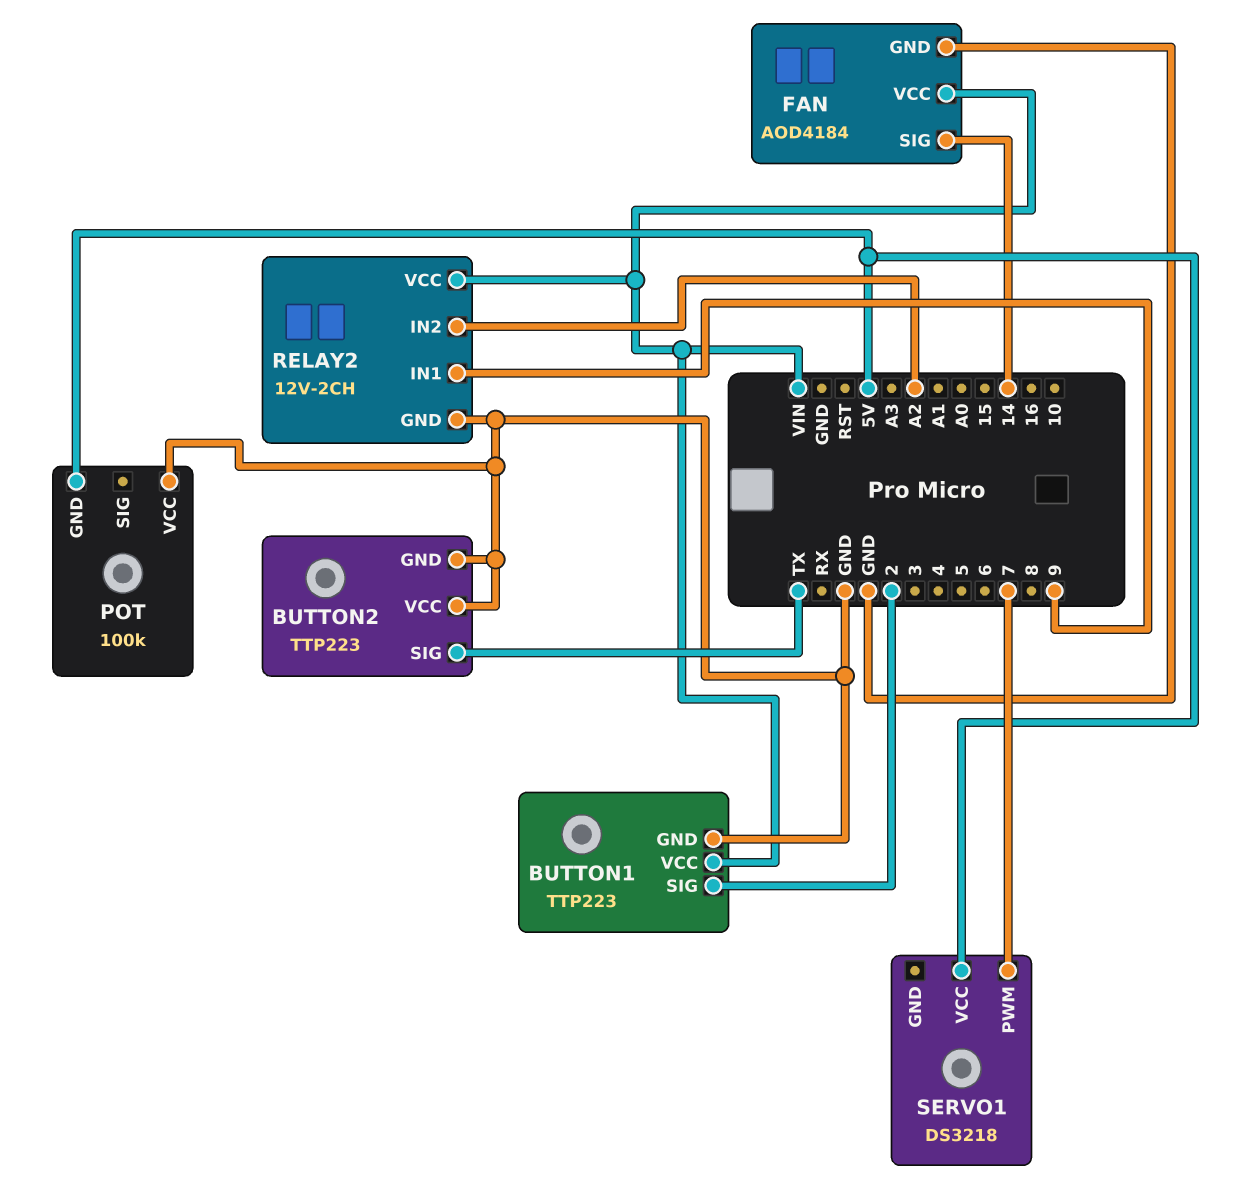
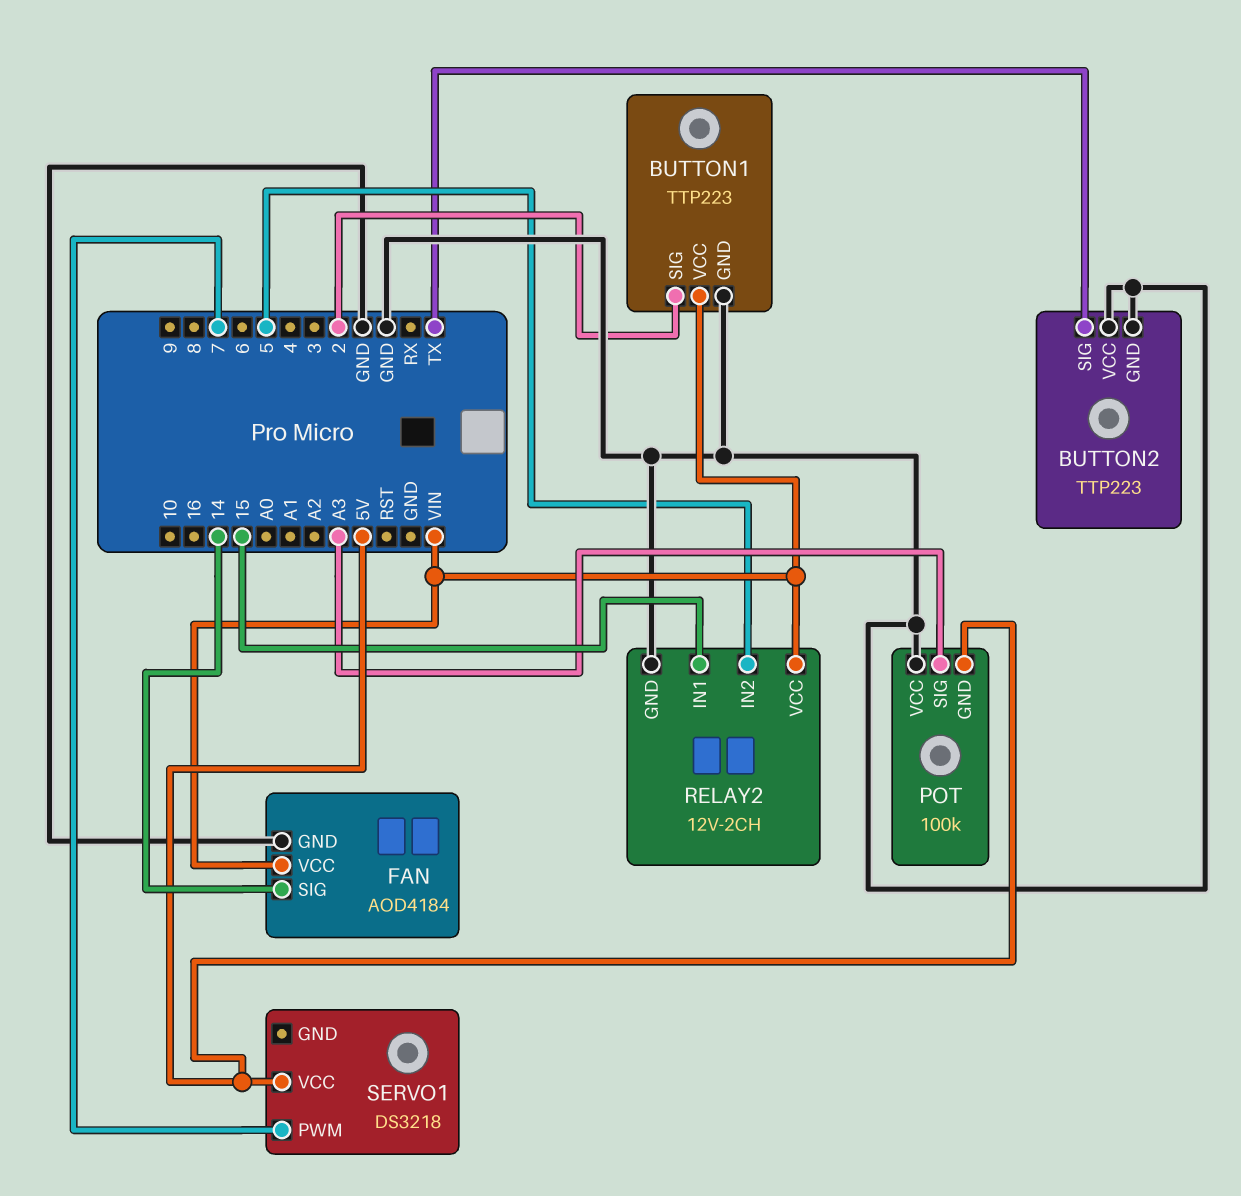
POT pin SIG: none -> A3
RELAY2 pin IN1: 9 -> 15
RELAY2 pin IN2: A2 -> 5

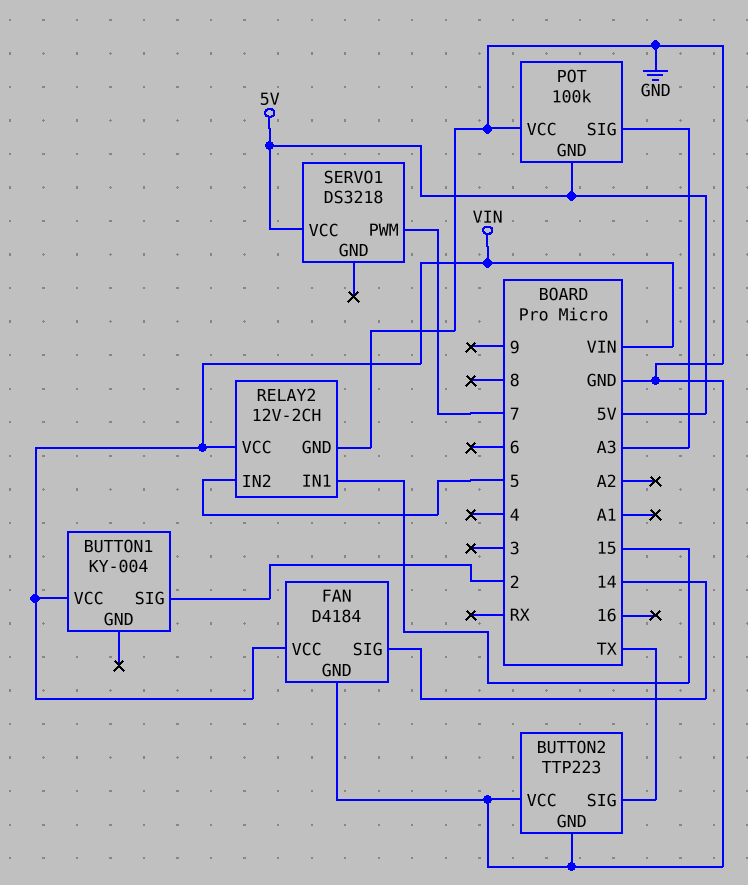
BUTTON1: TTP223 -> KY-004
BUTTON1 pin GND: GND -> none
FAN: AOD4184 -> D4184

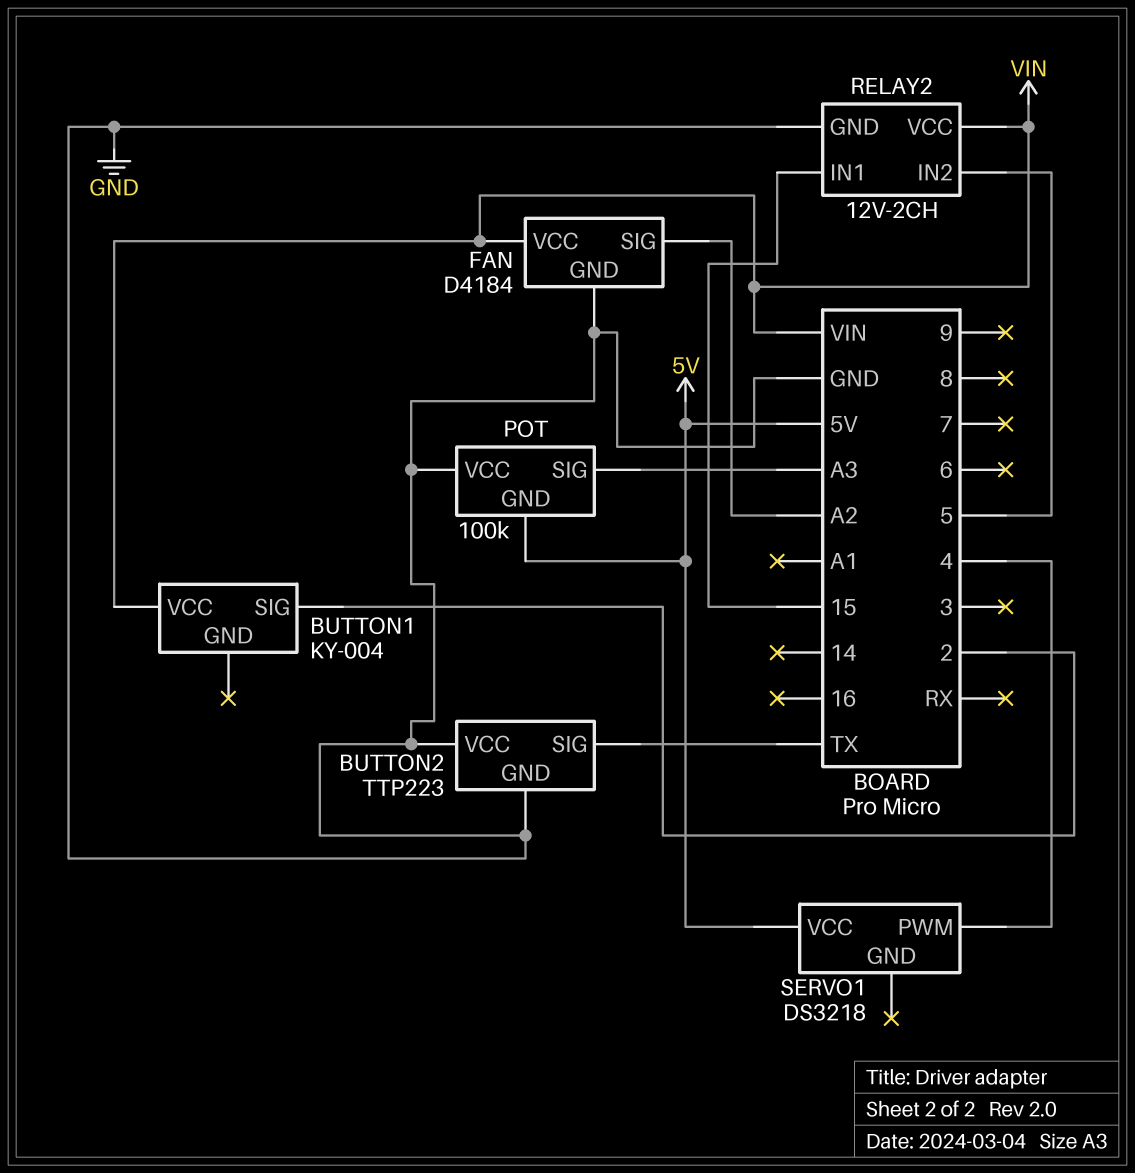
FAN pin SIG: 14 -> A2
SERVO1 pin PWM: 7 -> 4

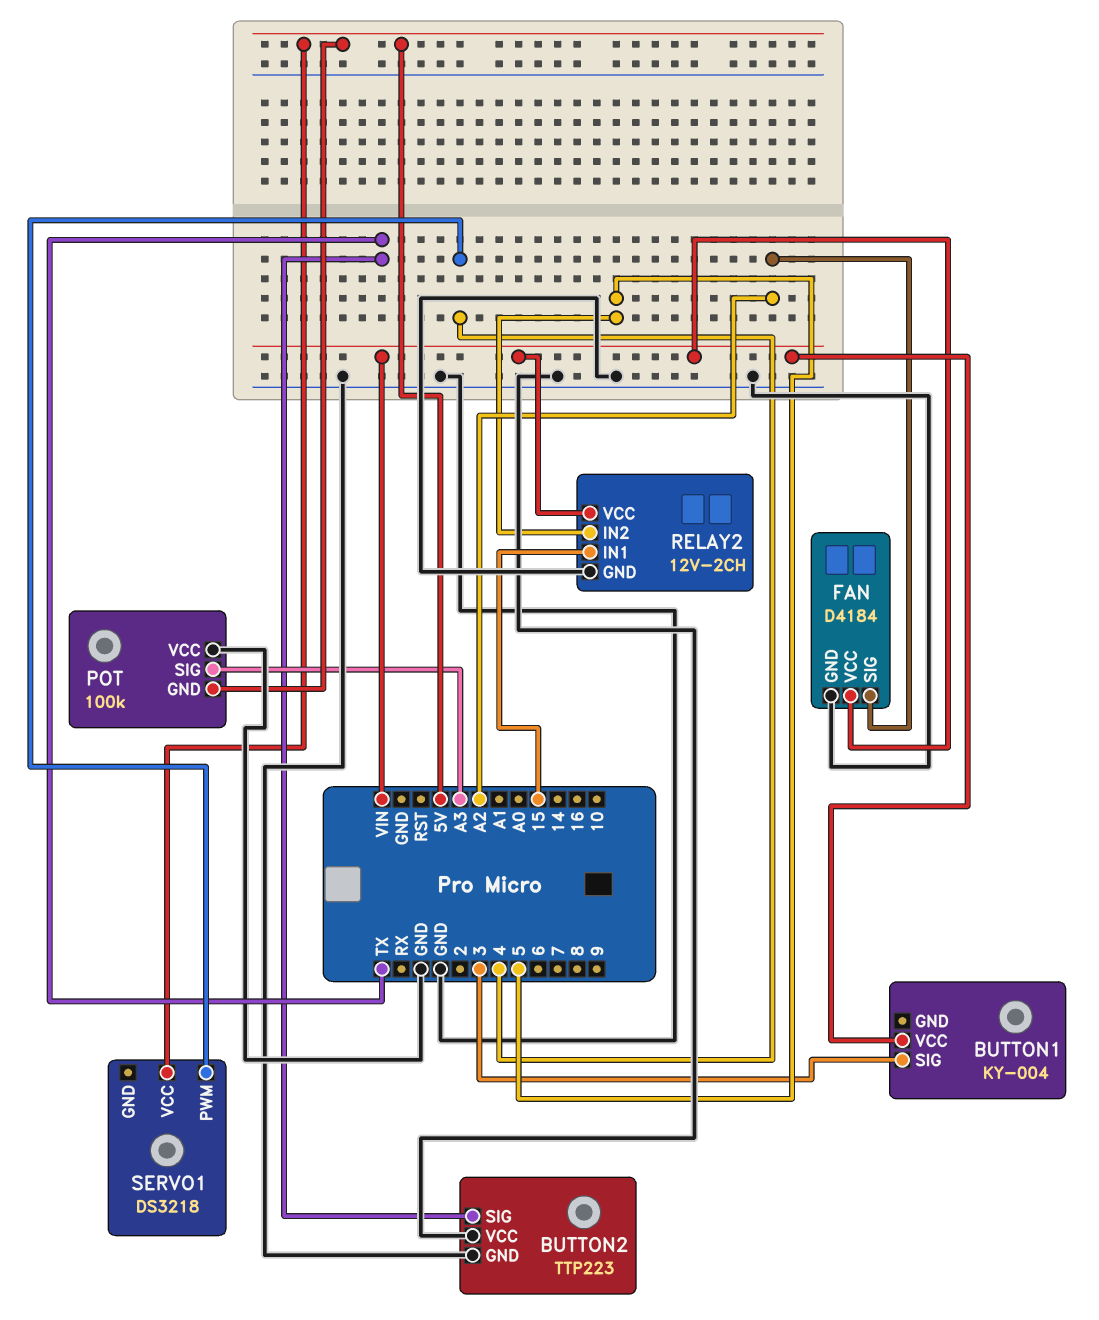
BUTTON1 pin SIG: 2 -> 3

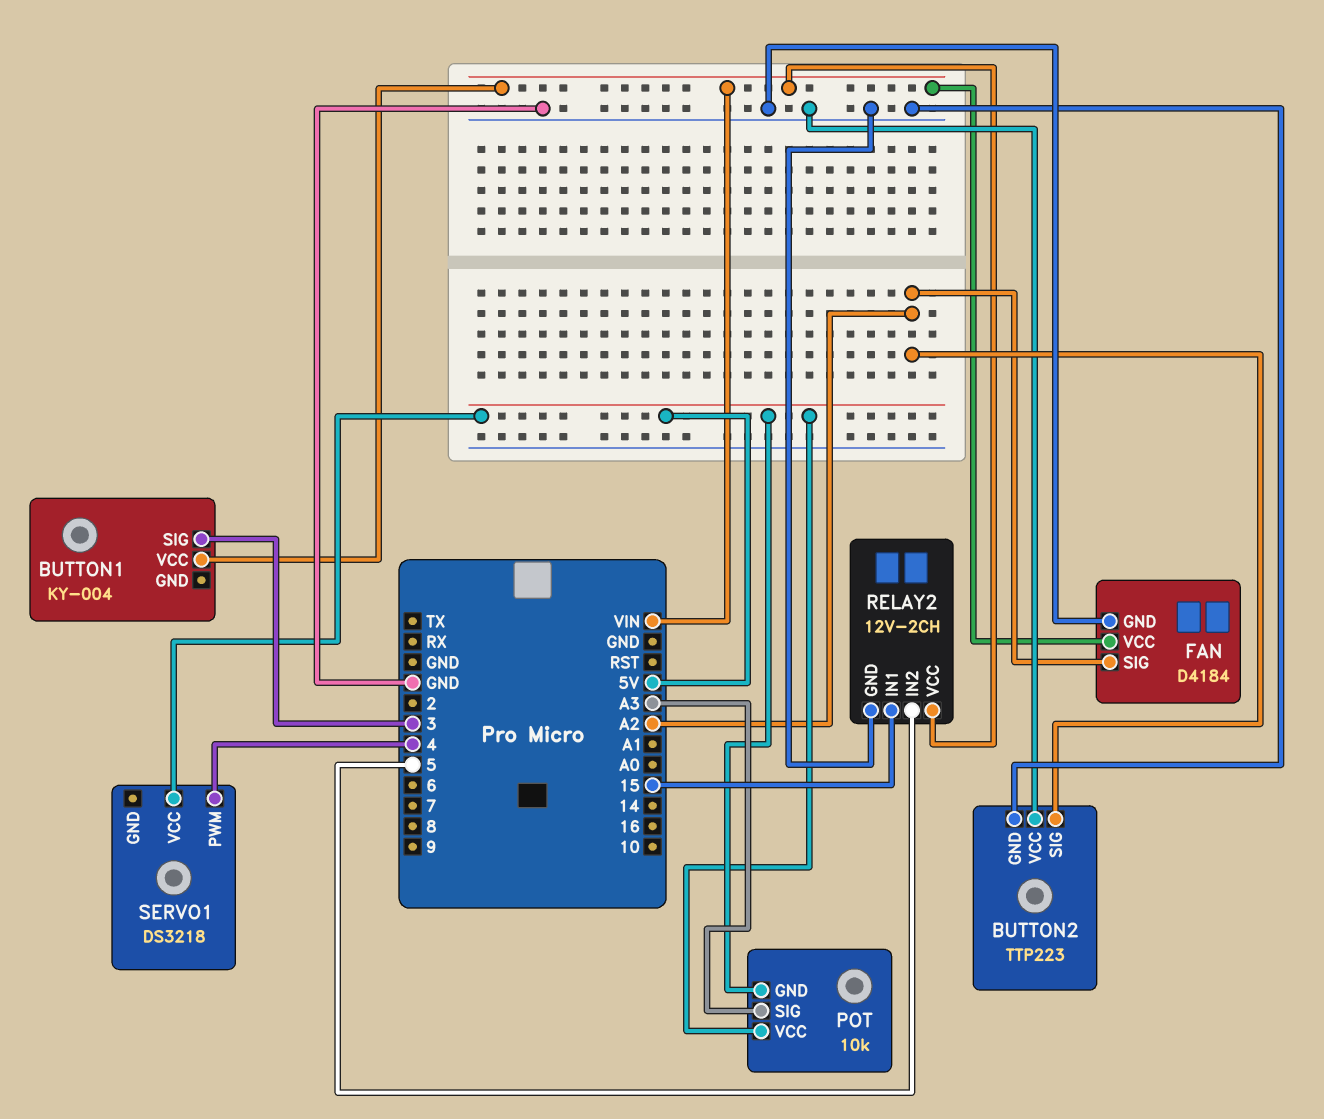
BUTTON2 pin SIG: TX -> A2
POT: 100k -> 10k
POT pin VCC: GND -> 5V

